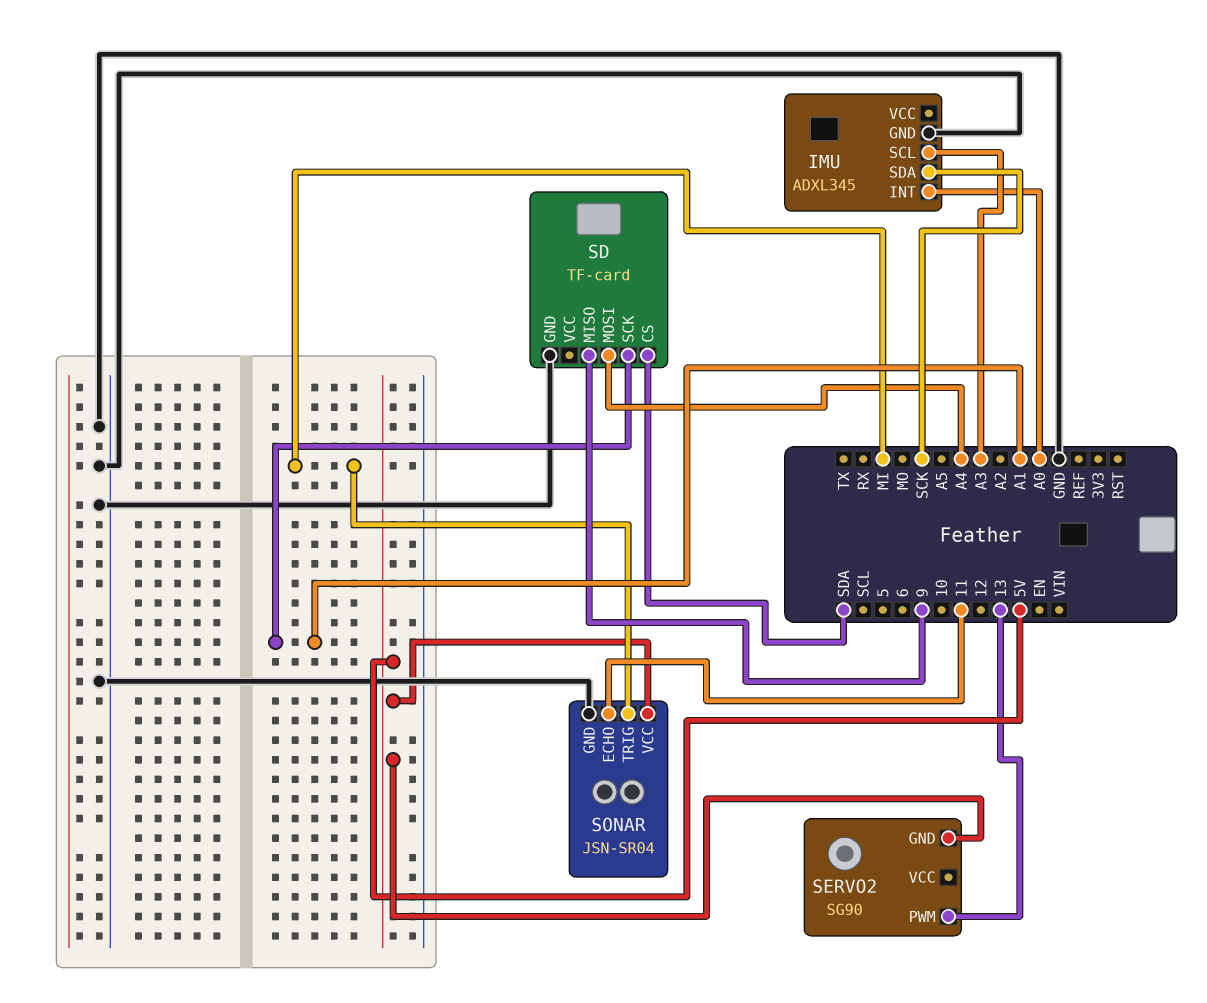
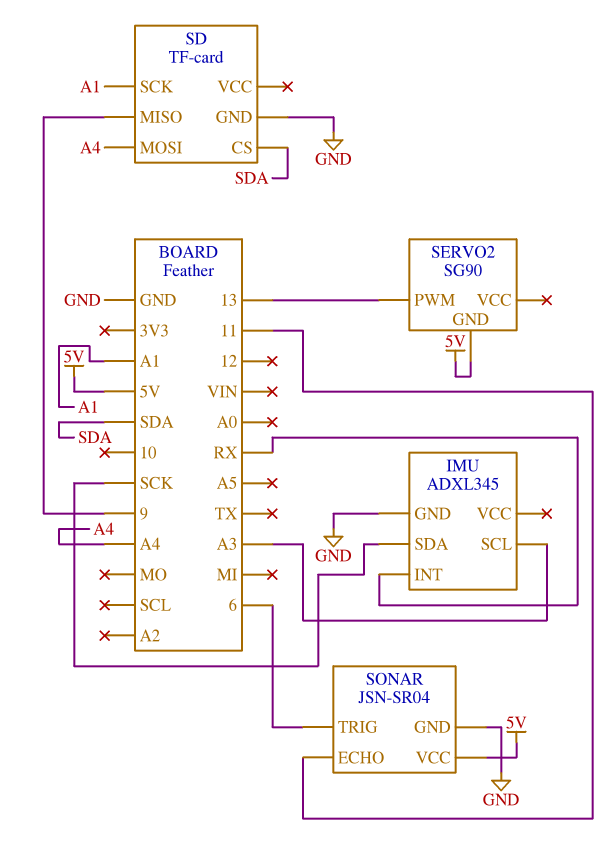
IMU pin INT: A0 -> RX
SONAR pin TRIG: MI -> 6

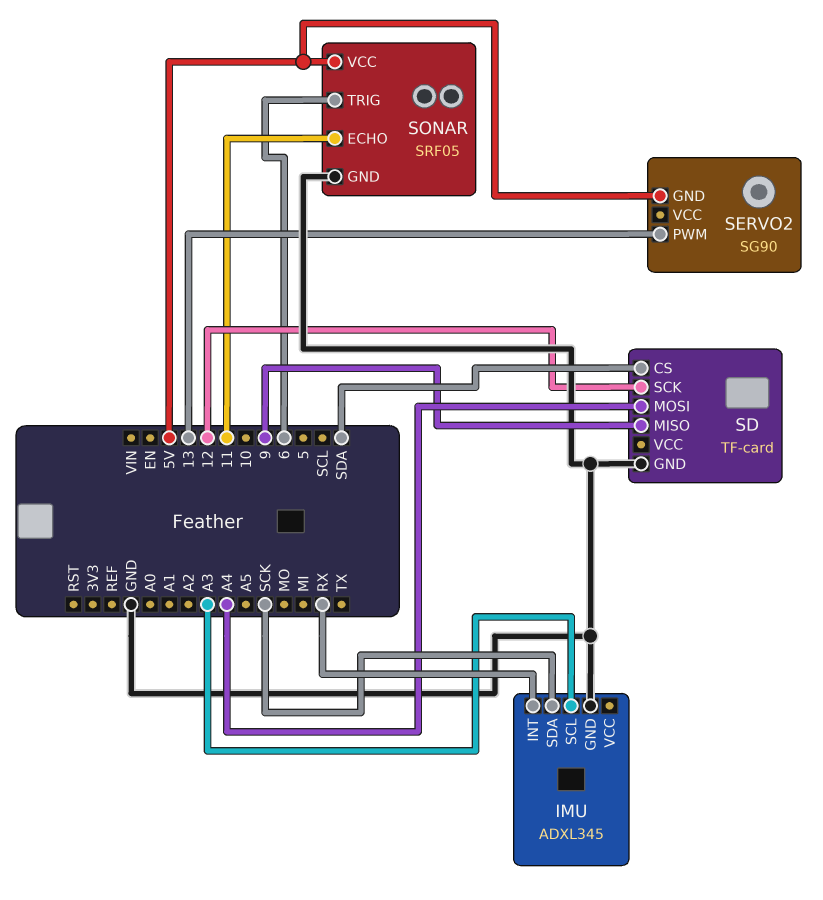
SD pin SCK: A1 -> 12
SONAR: JSN-SR04 -> SRF05

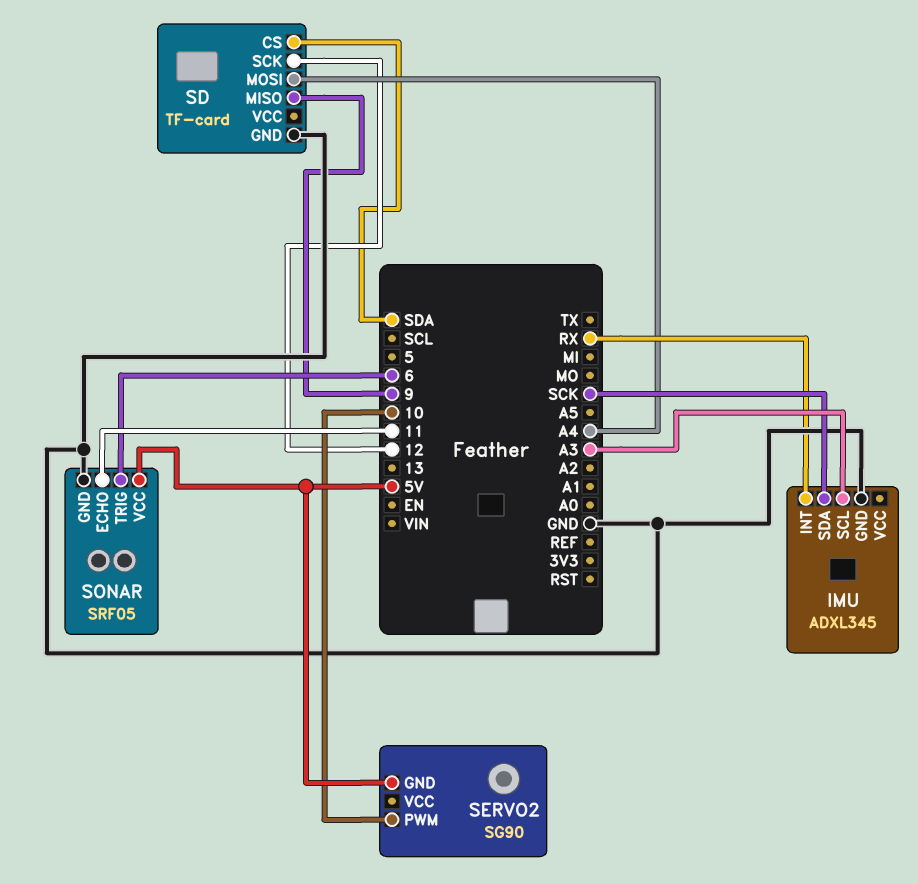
SERVO2 pin PWM: 13 -> 10

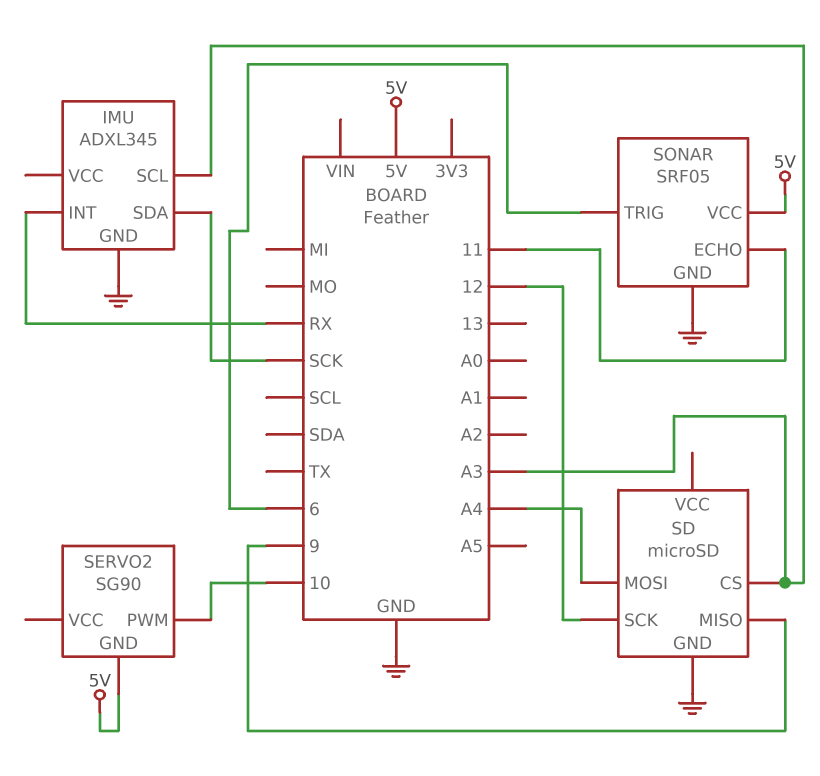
SD: TF-card -> microSD
SD pin CS: SDA -> A3

